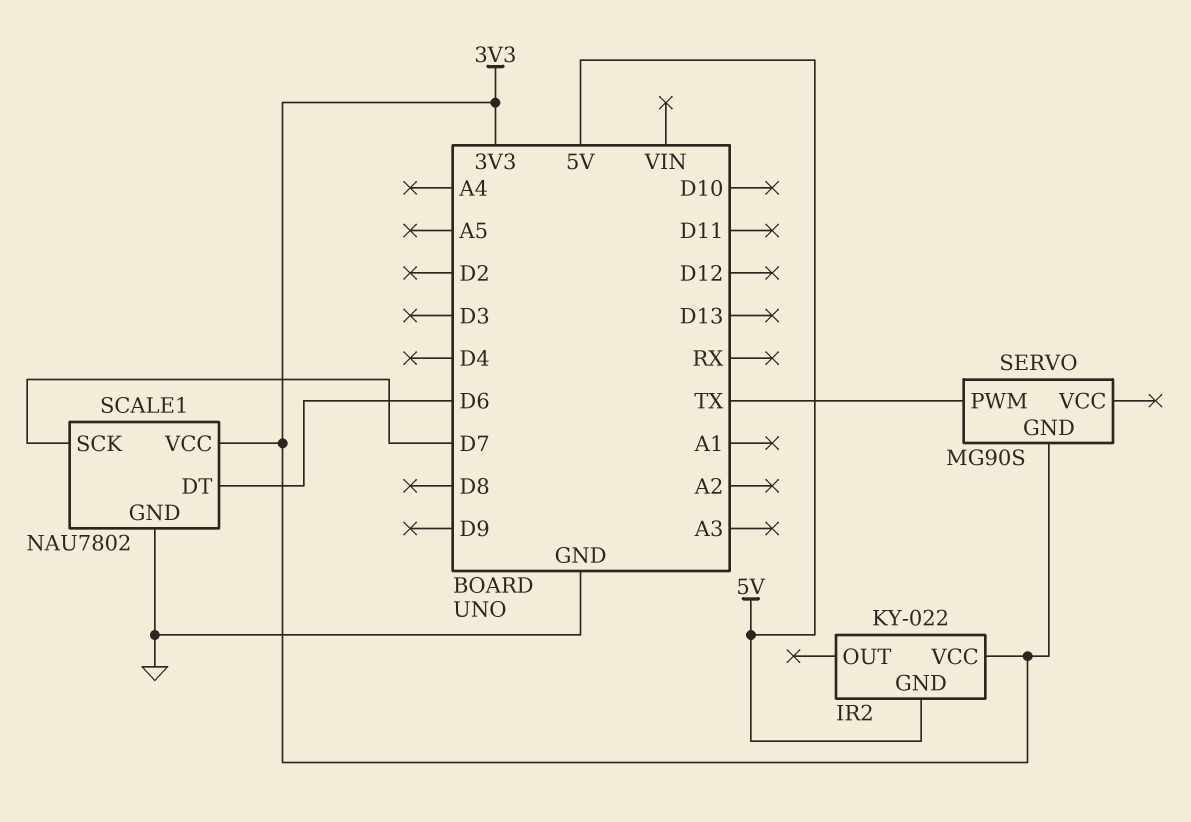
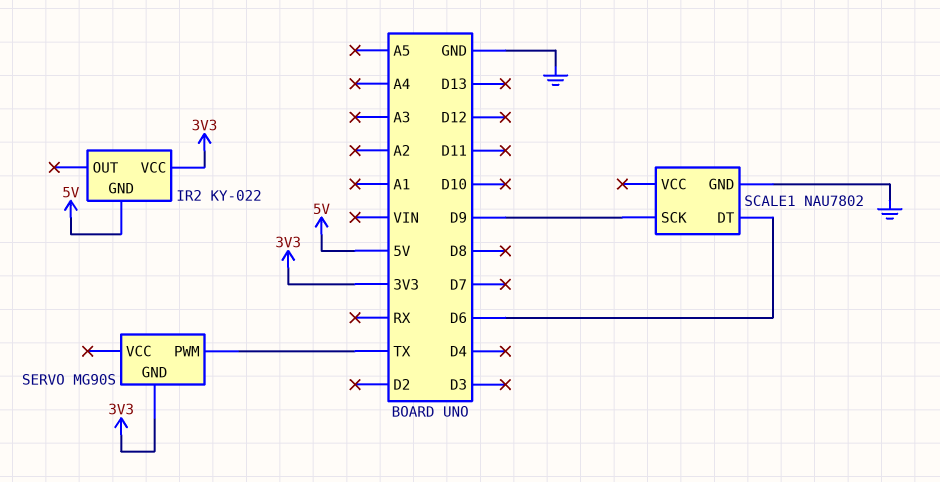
SCALE1 pin SCK: D7 -> D9
SCALE1 pin VCC: 3V3 -> none

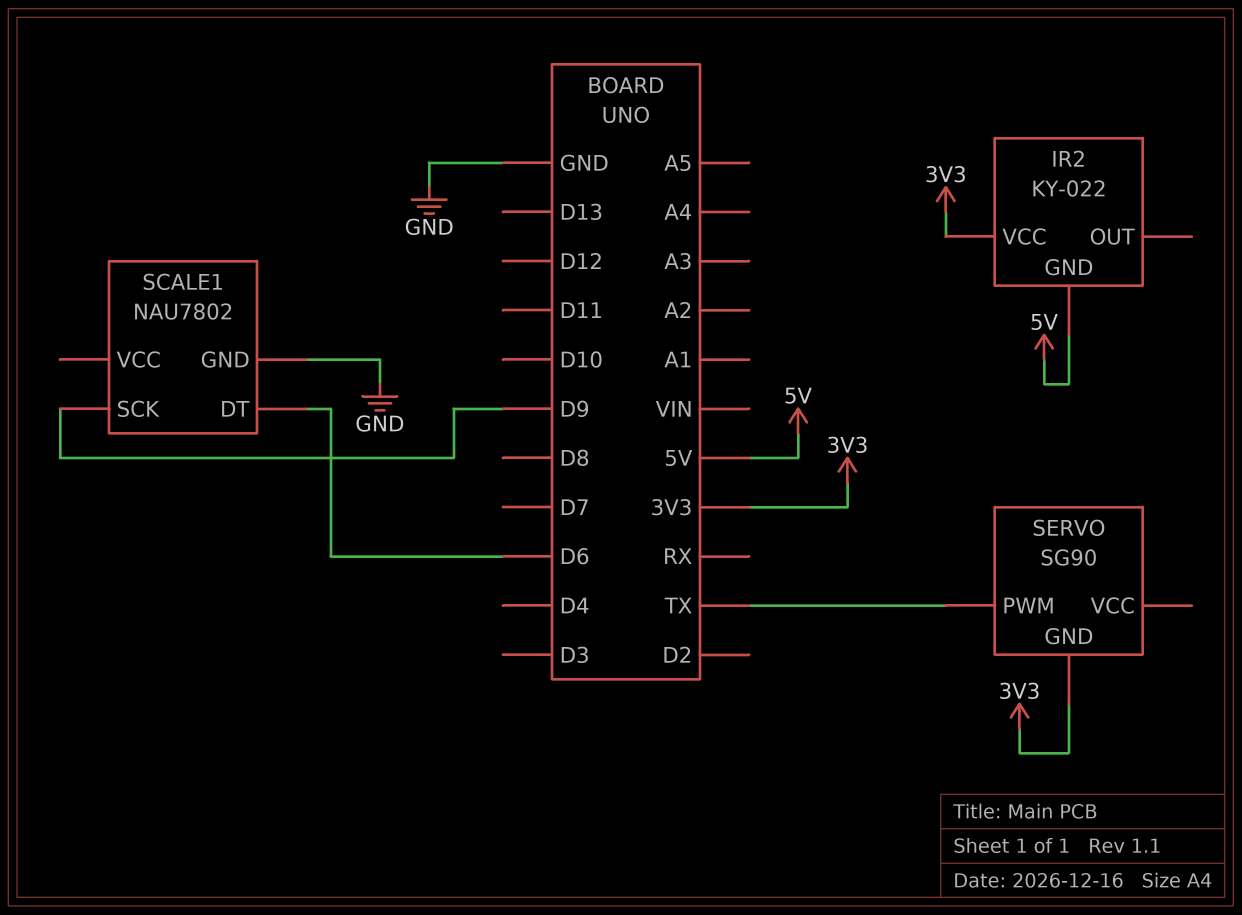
SERVO: MG90S -> SG90

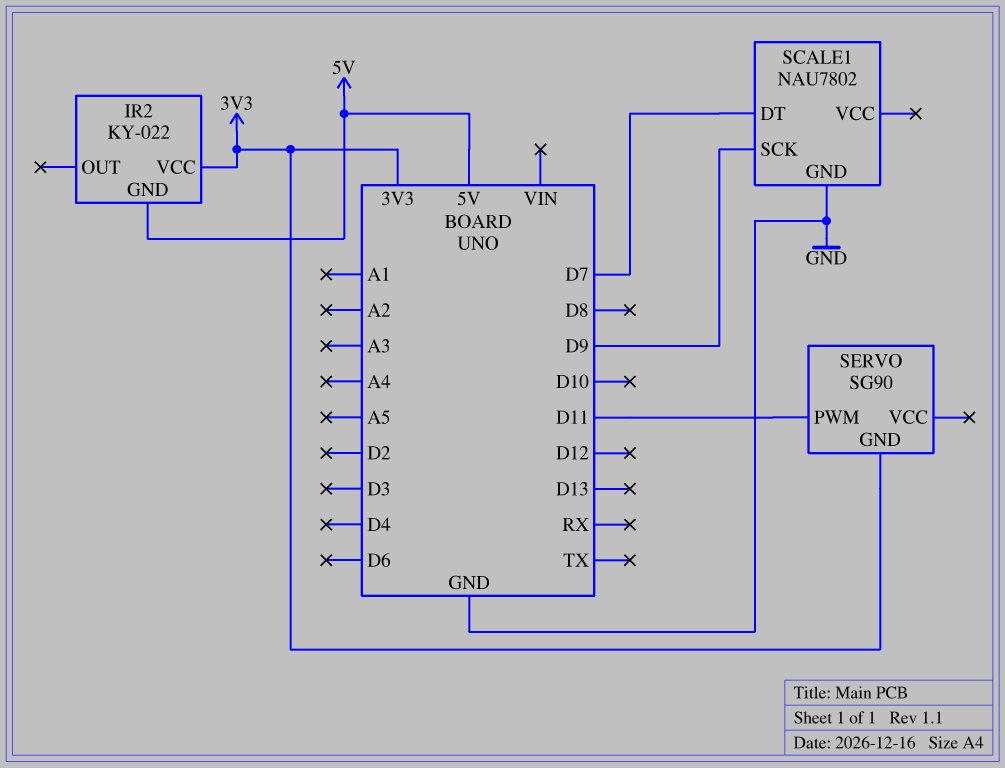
SCALE1 pin DT: D6 -> D7
SERVO pin PWM: TX -> D11

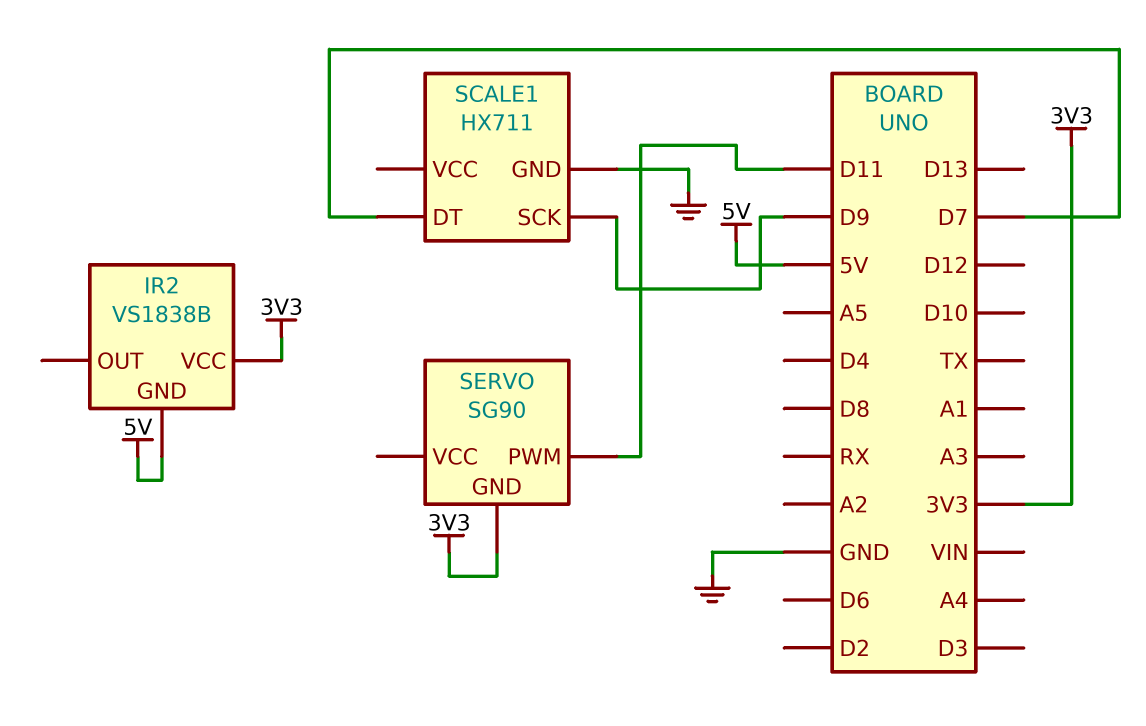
IR2: KY-022 -> VS1838B
SCALE1: NAU7802 -> HX711

